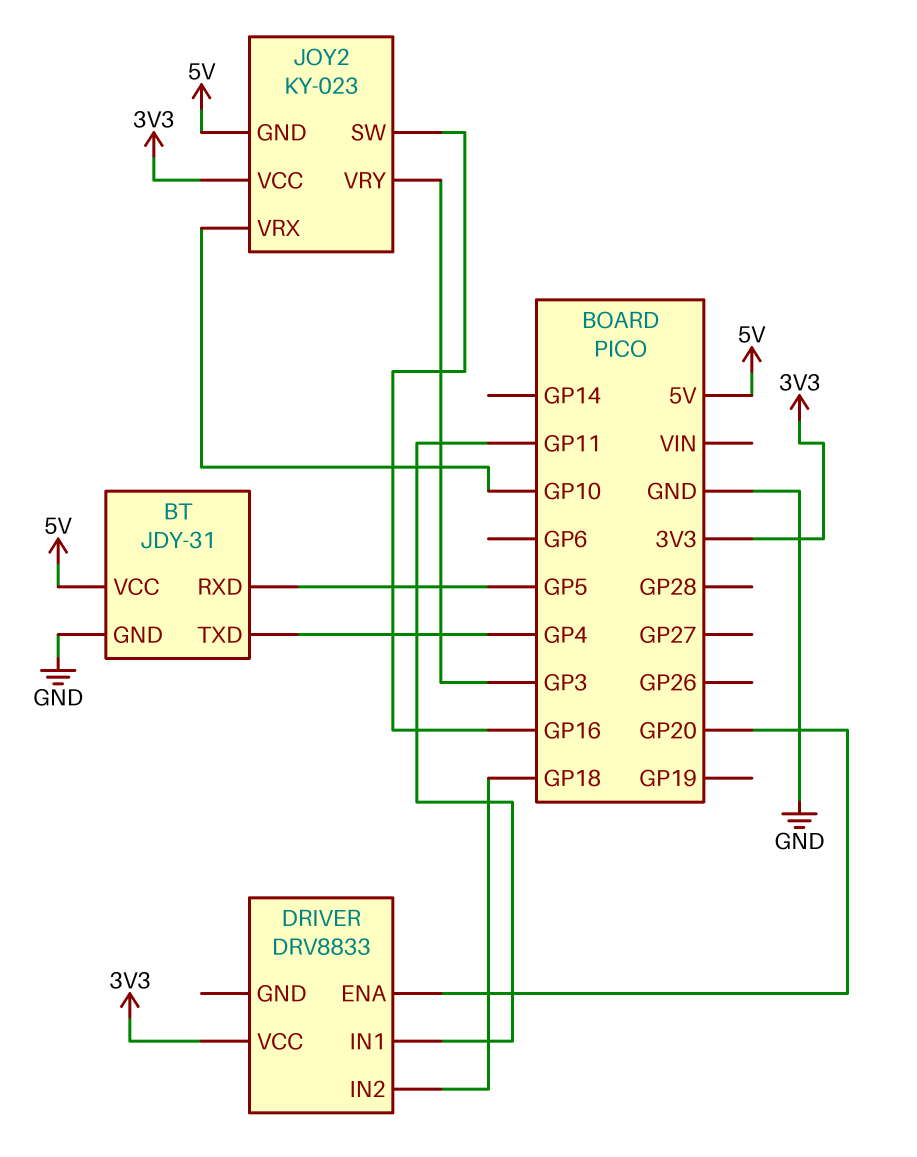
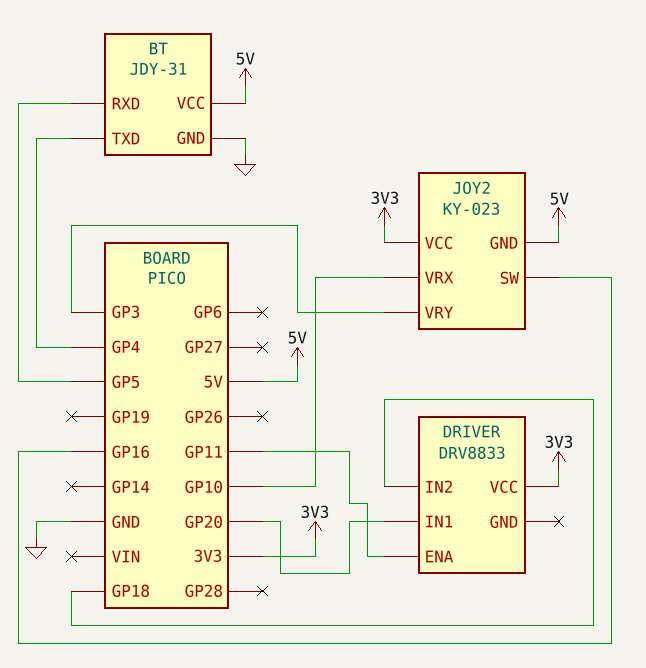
DRIVER pin ENA: GP20 -> GP11
DRIVER pin IN1: GP11 -> GP20

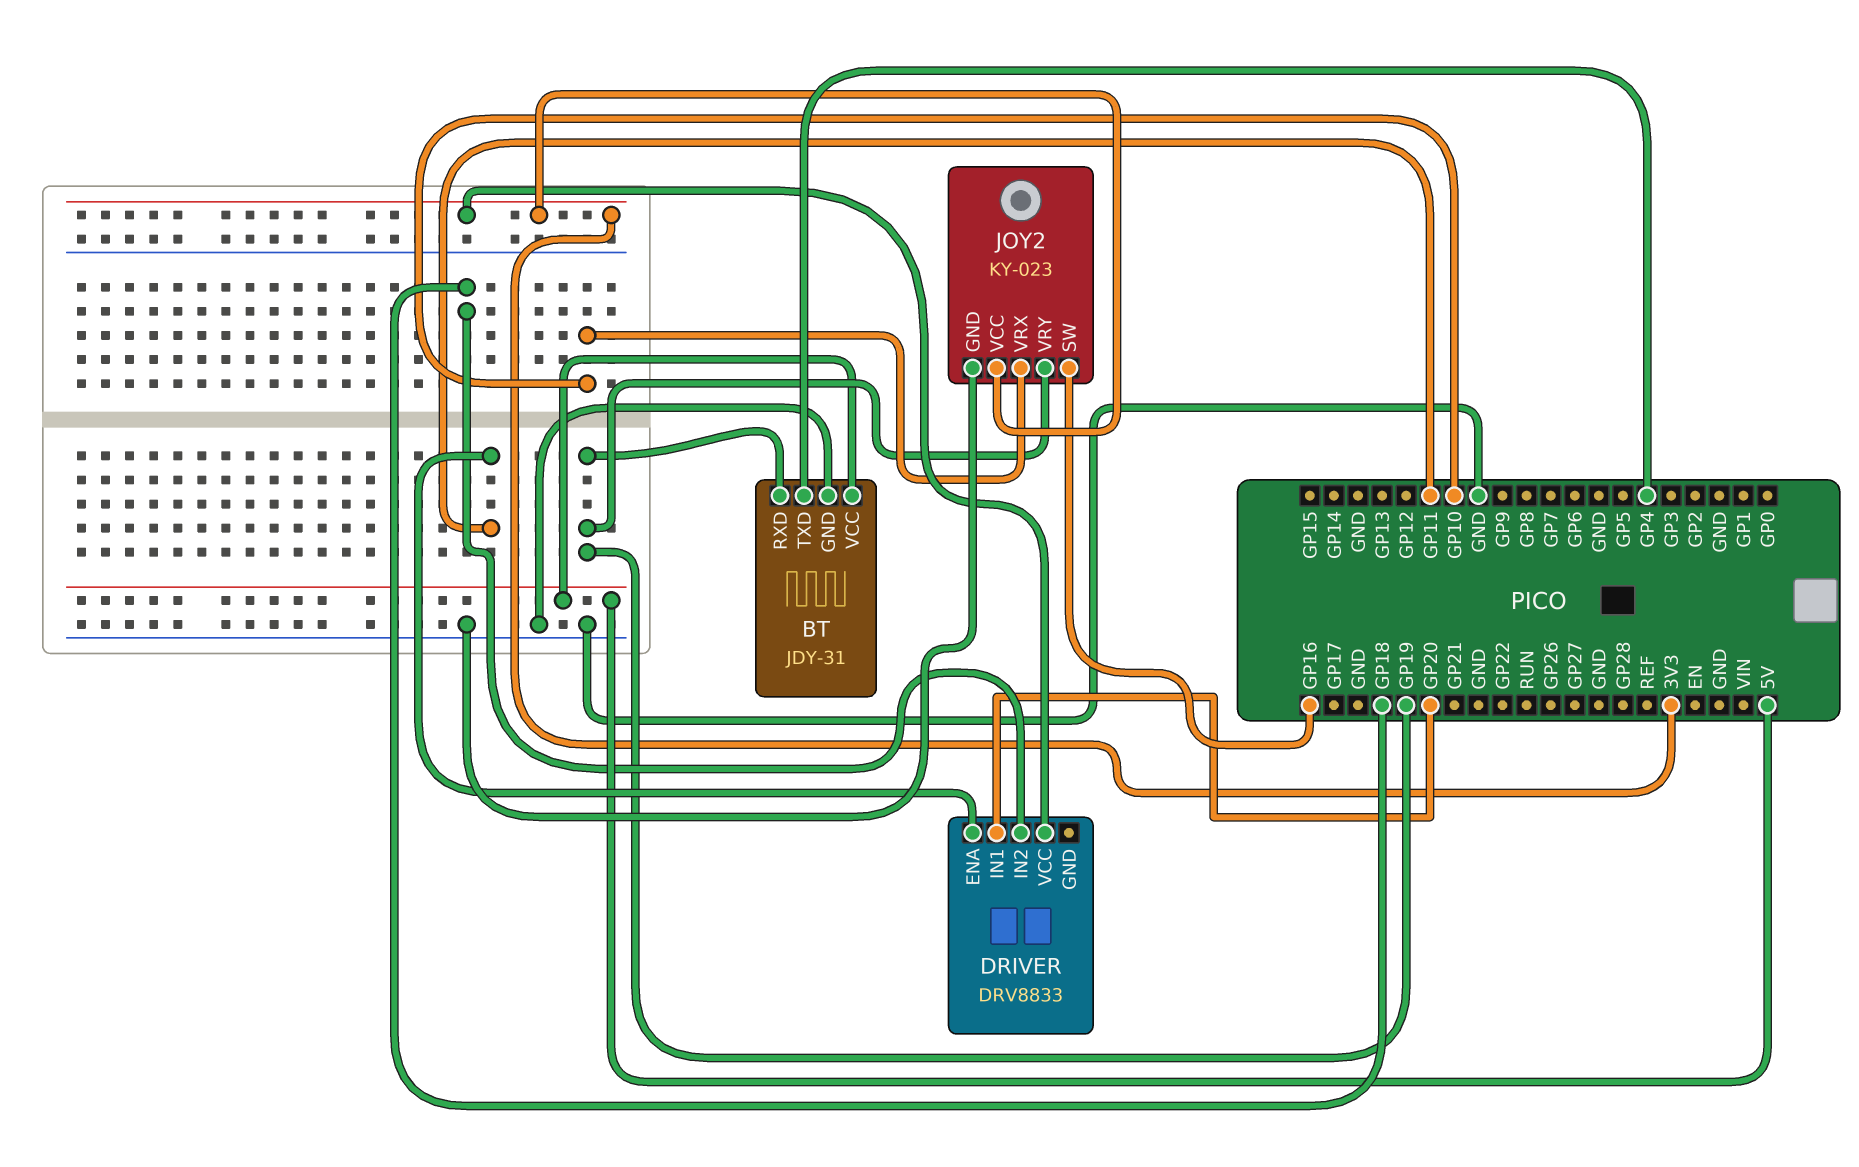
BT pin RXD: GP5 -> GP19
JOY2 pin GND: 5V -> GND
JOY2 pin VRY: GP3 -> GP19

